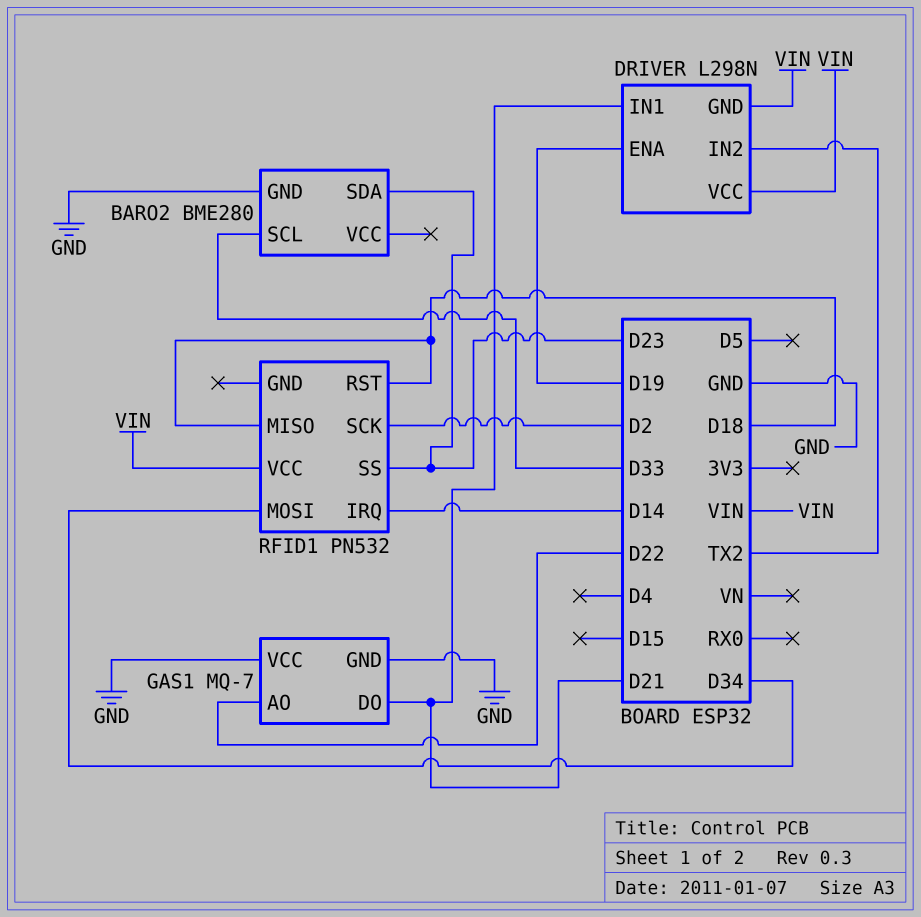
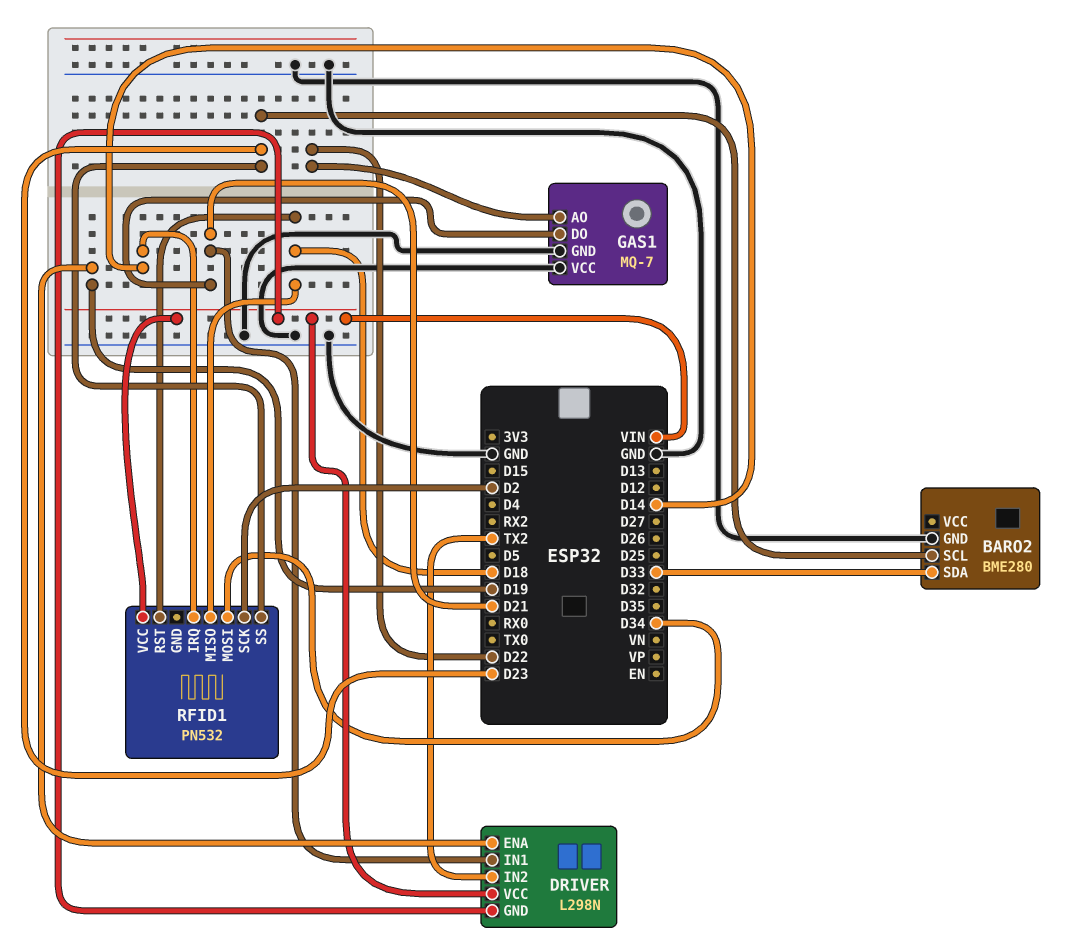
BARO2 pin SCL: D33 -> D23
BARO2 pin SDA: D23 -> D33

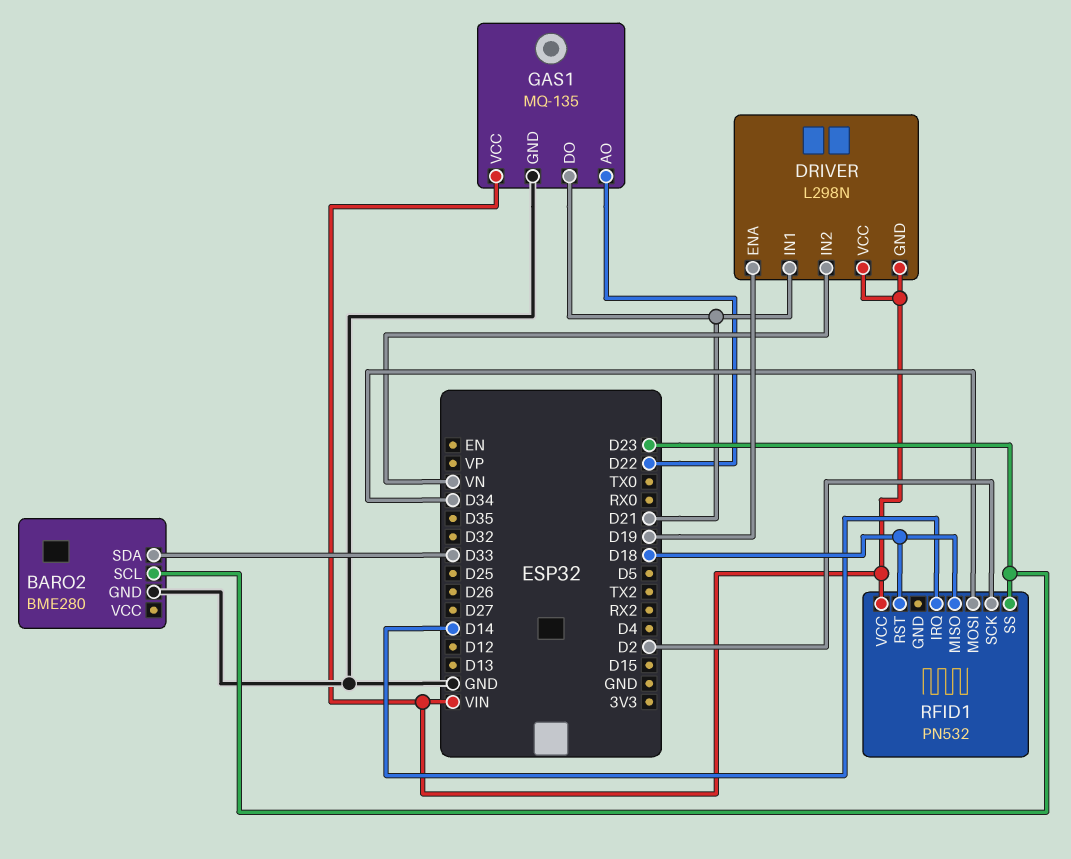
DRIVER pin IN2: TX2 -> VN
GAS1: MQ-7 -> MQ-135
GAS1 pin VCC: GND -> VIN

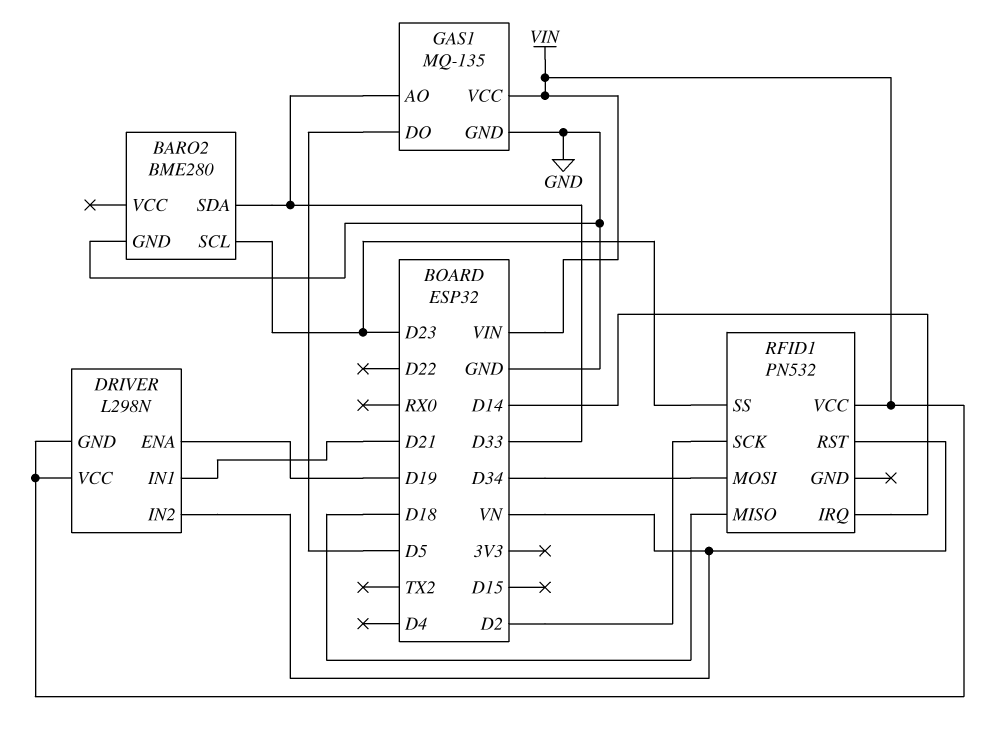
GAS1 pin AO: D22 -> D33
GAS1 pin DO: D21 -> D5
RFID1 pin RST: D18 -> VN

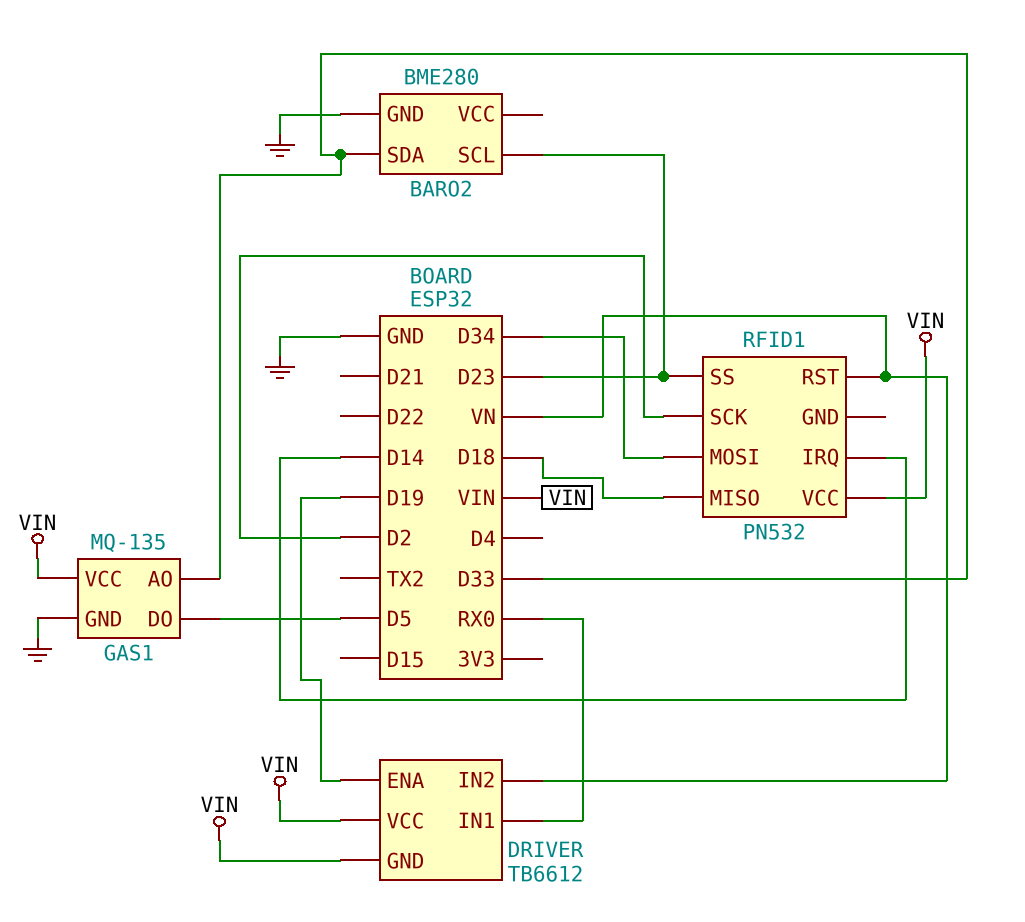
DRIVER: L298N -> TB6612
DRIVER pin IN1: D21 -> RX0

